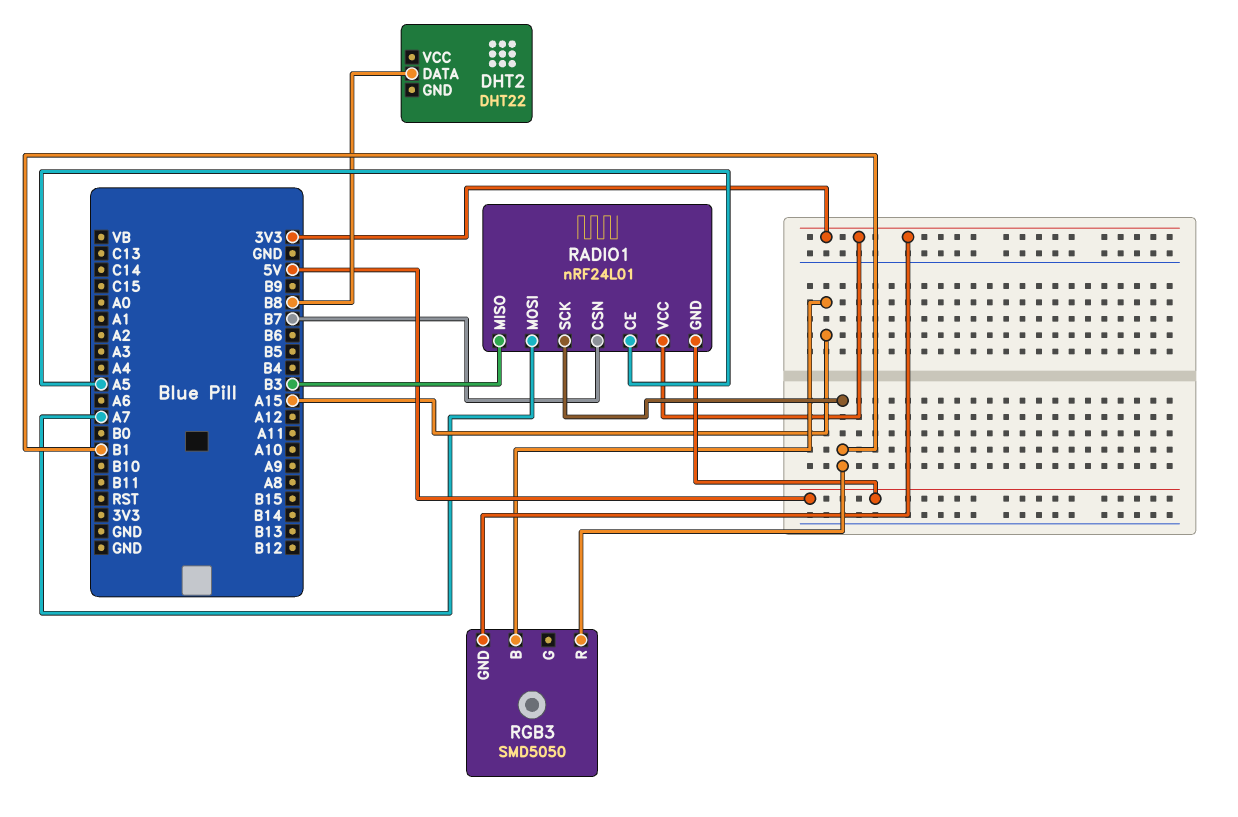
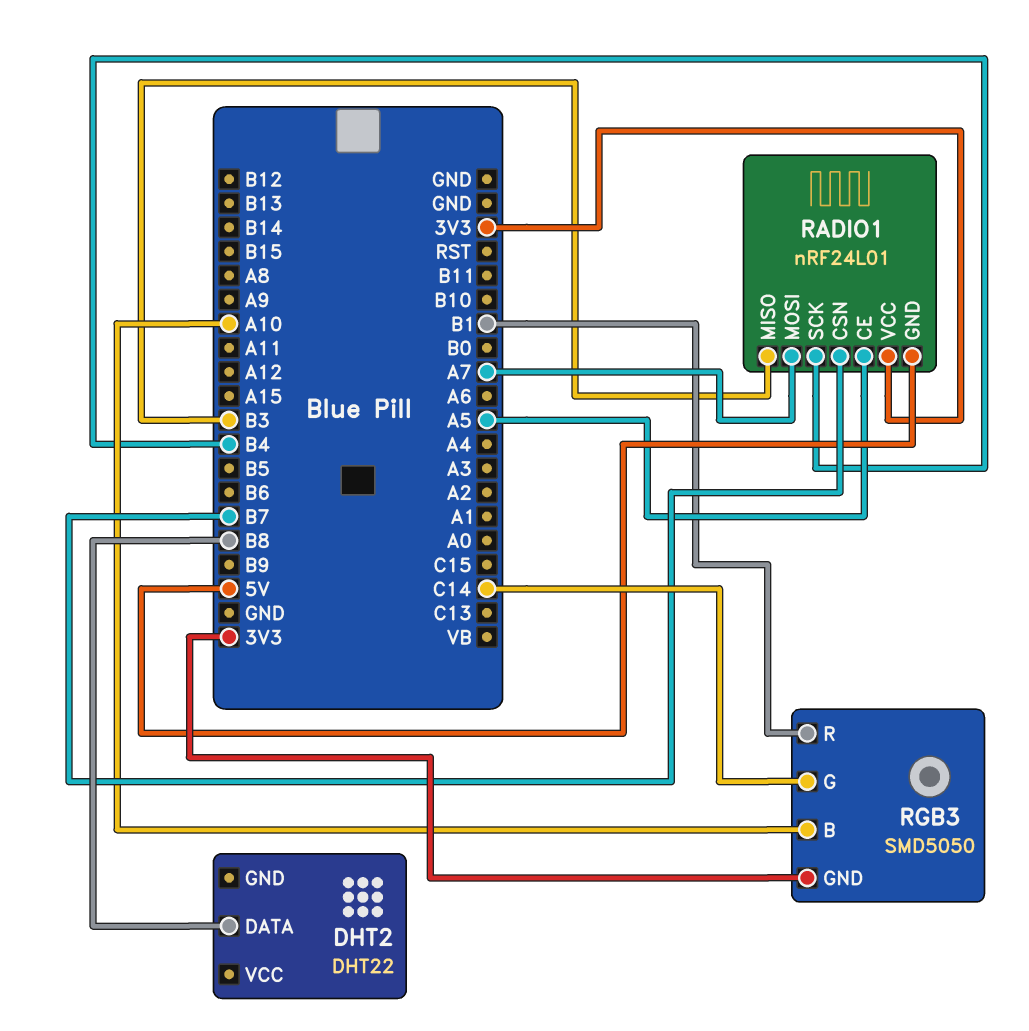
RADIO1 pin SCK: B1 -> B4
RGB3 pin B: A15 -> A10
RGB3 pin G: none -> C14

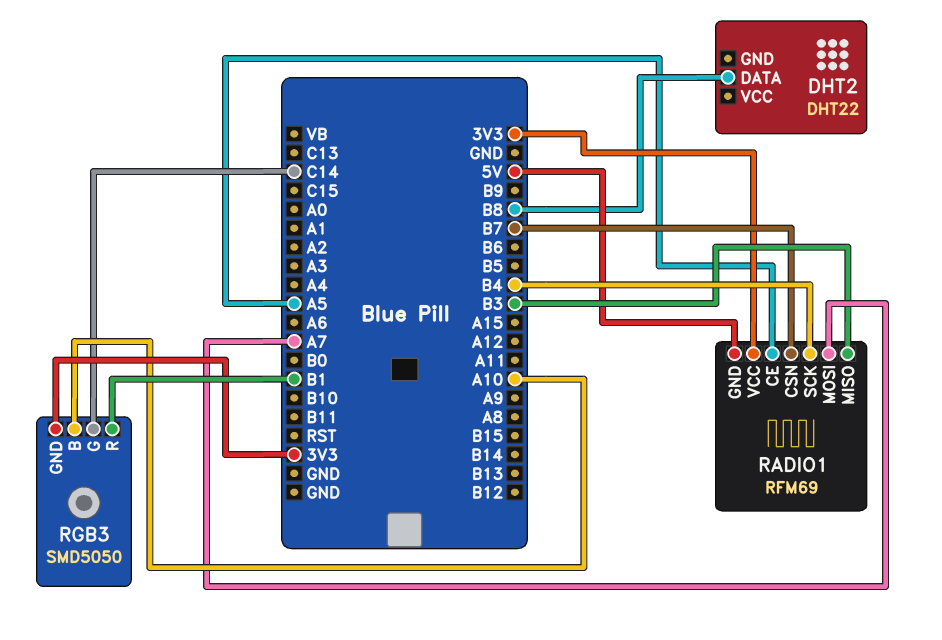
RADIO1: nRF24L01 -> RFM69

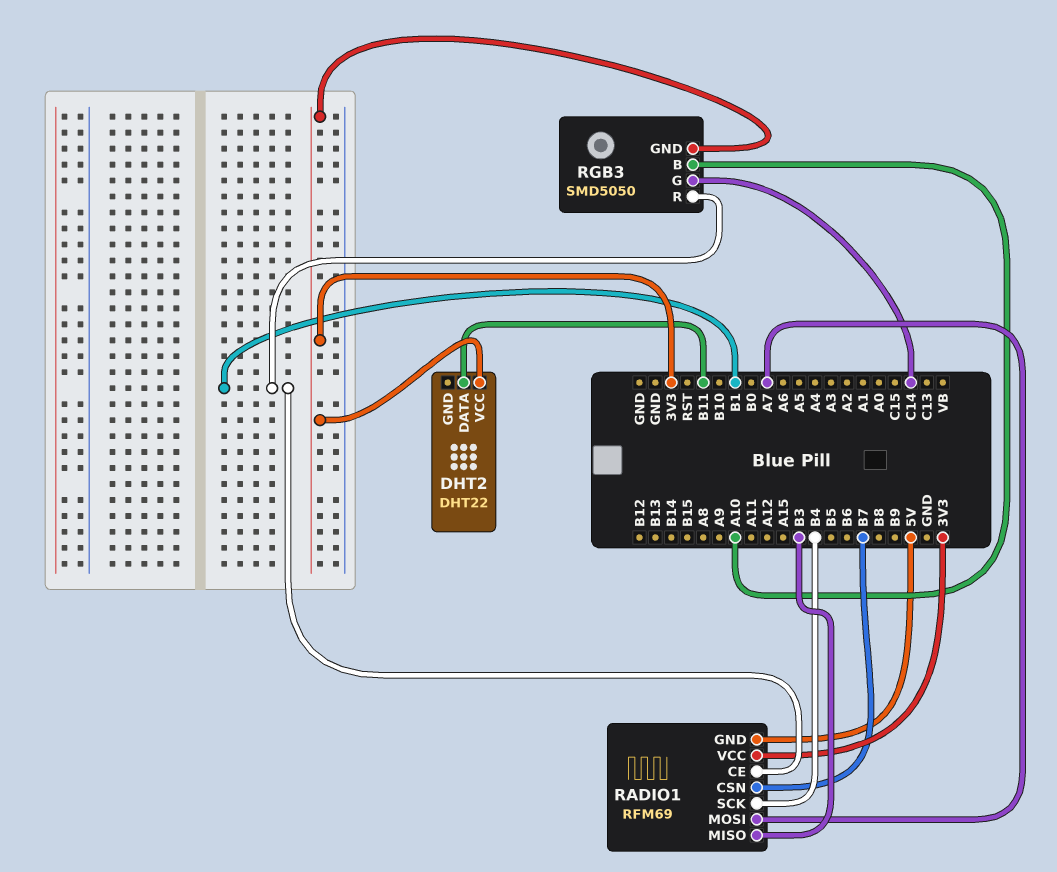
DHT2 pin DATA: B8 -> B11
DHT2 pin VCC: none -> 3V3
RADIO1 pin CE: A5 -> B1

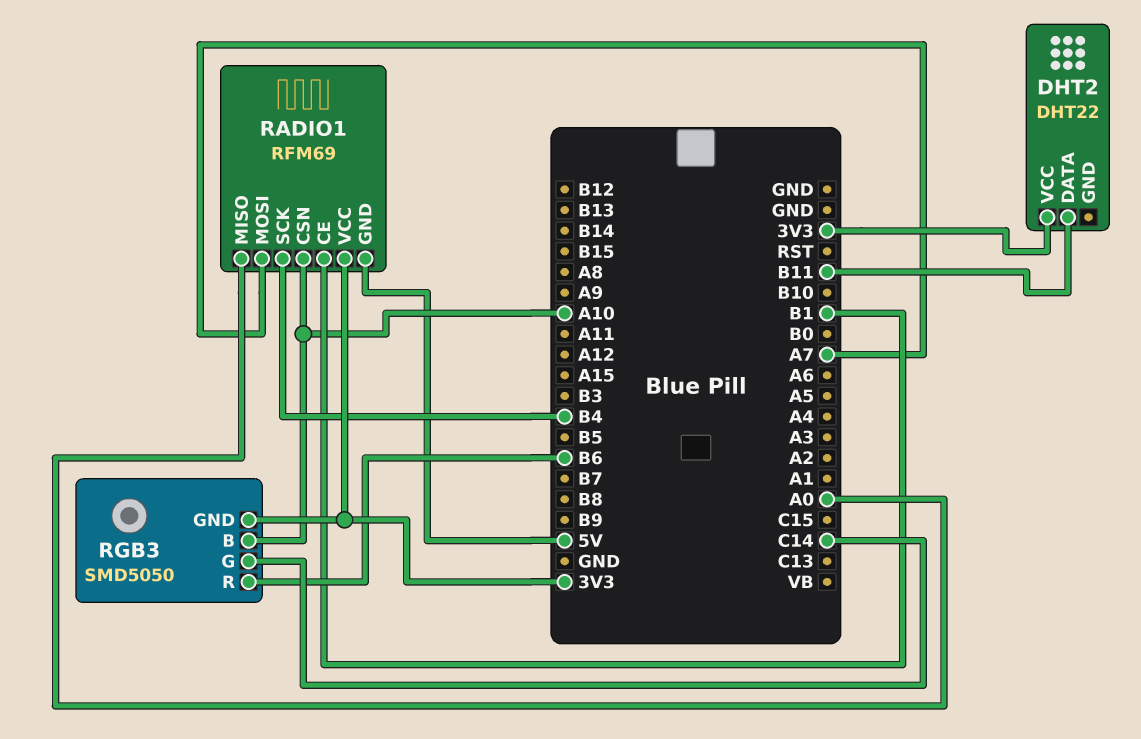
RADIO1 pin CSN: B7 -> A10
RADIO1 pin MISO: B3 -> A0
RGB3 pin R: B1 -> B6

